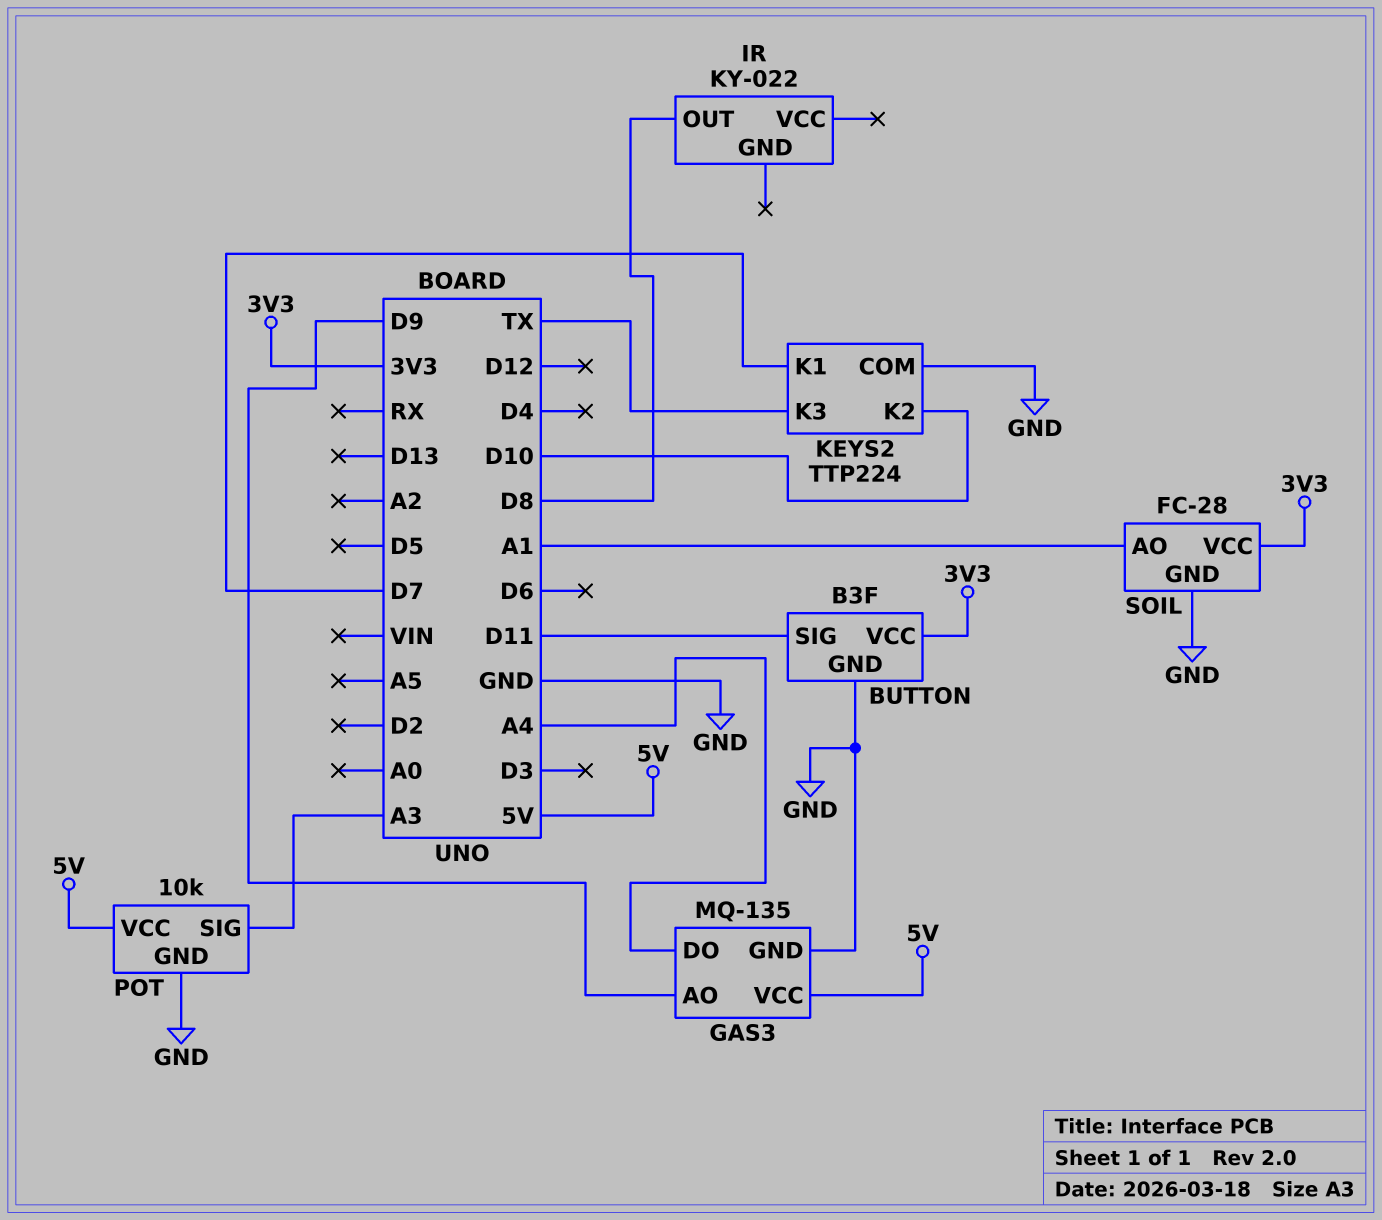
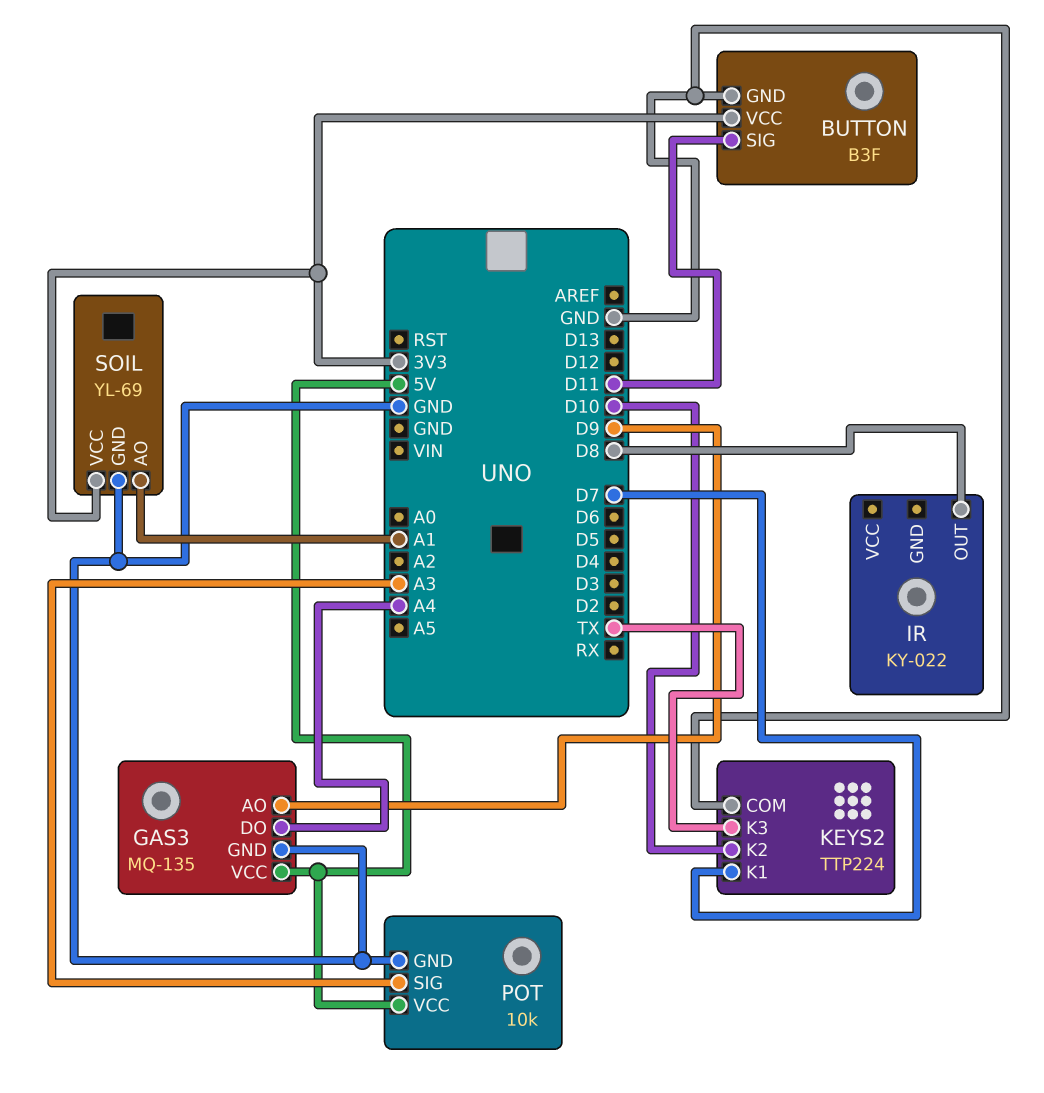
SOIL: FC-28 -> YL-69

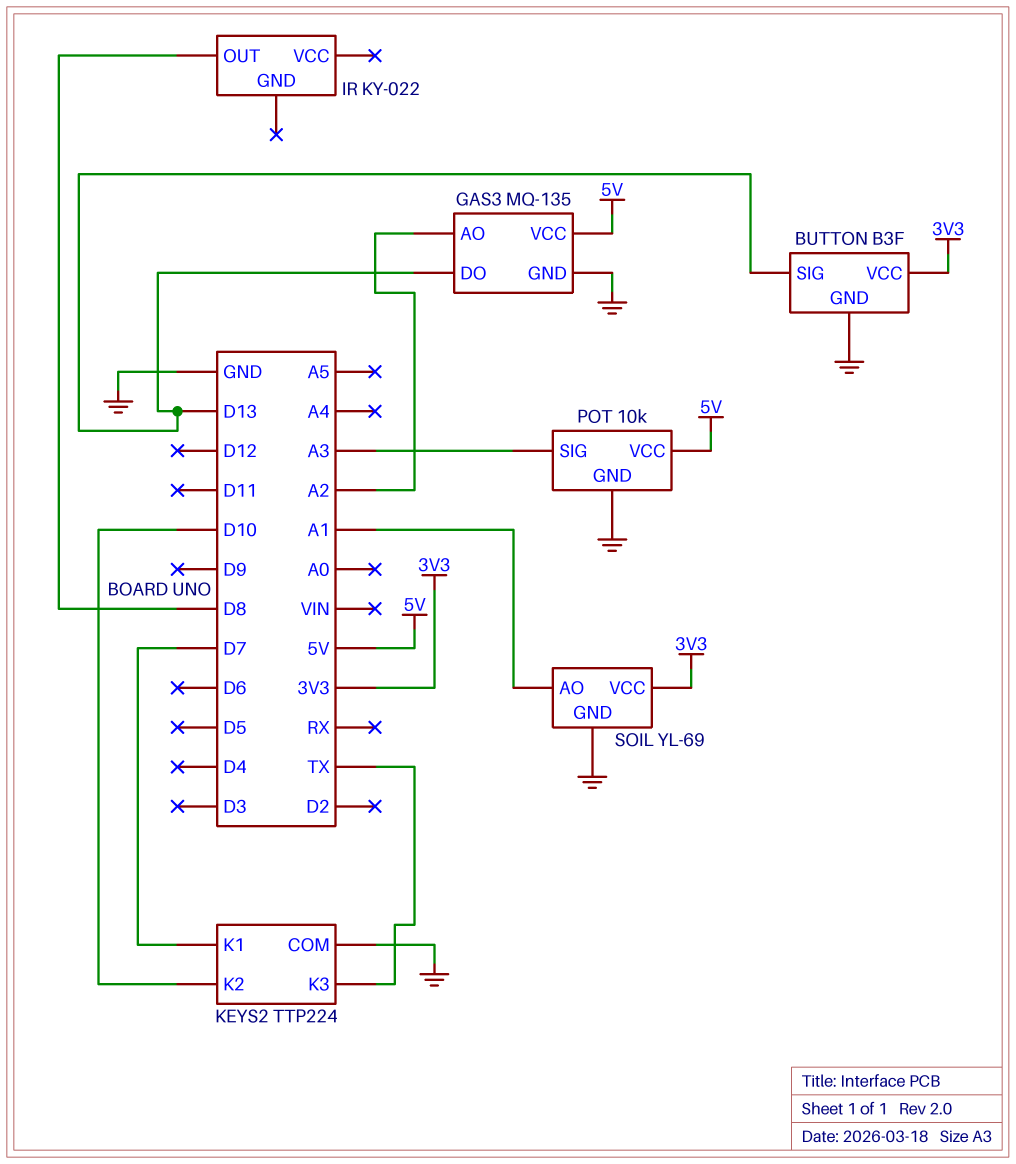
BUTTON pin SIG: D11 -> D13
GAS3 pin AO: D9 -> A2
GAS3 pin DO: A4 -> D13

